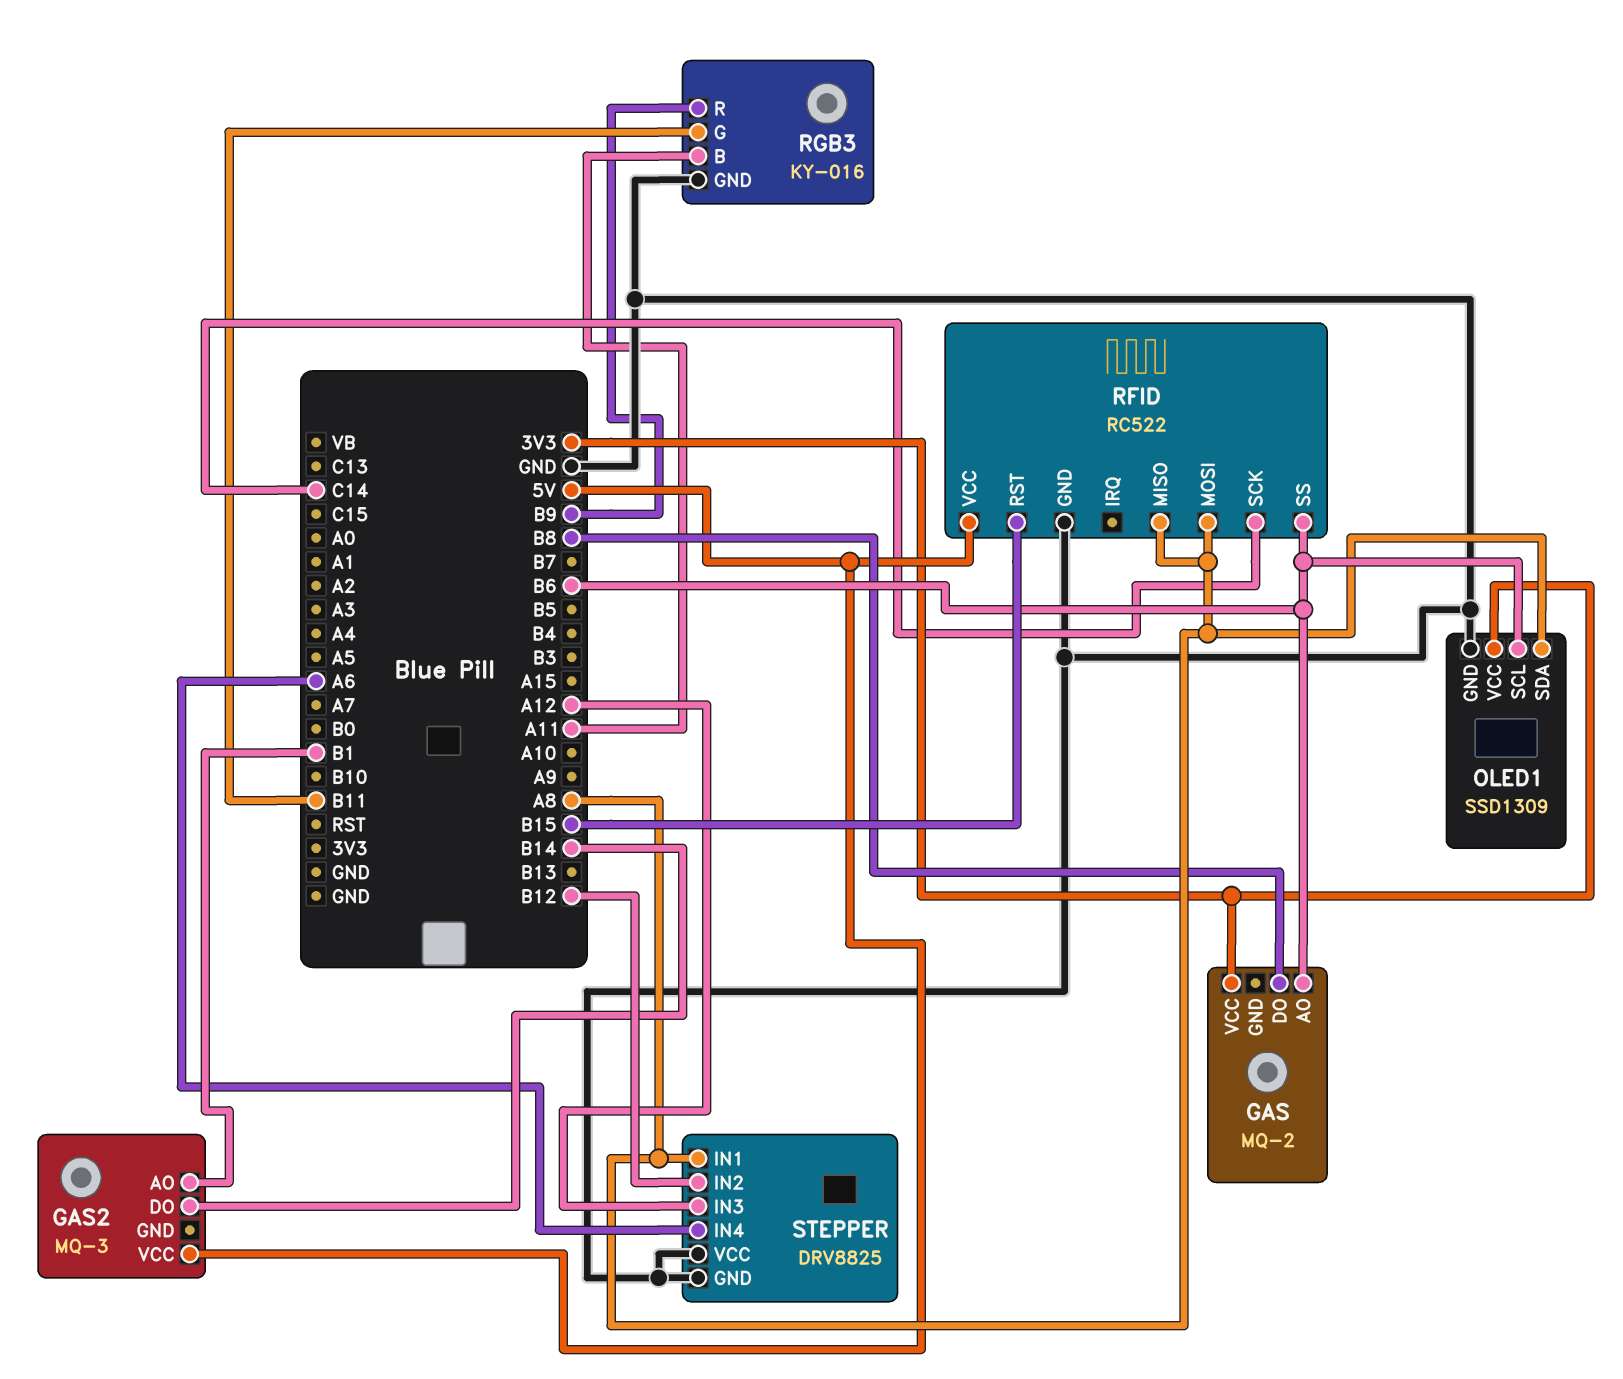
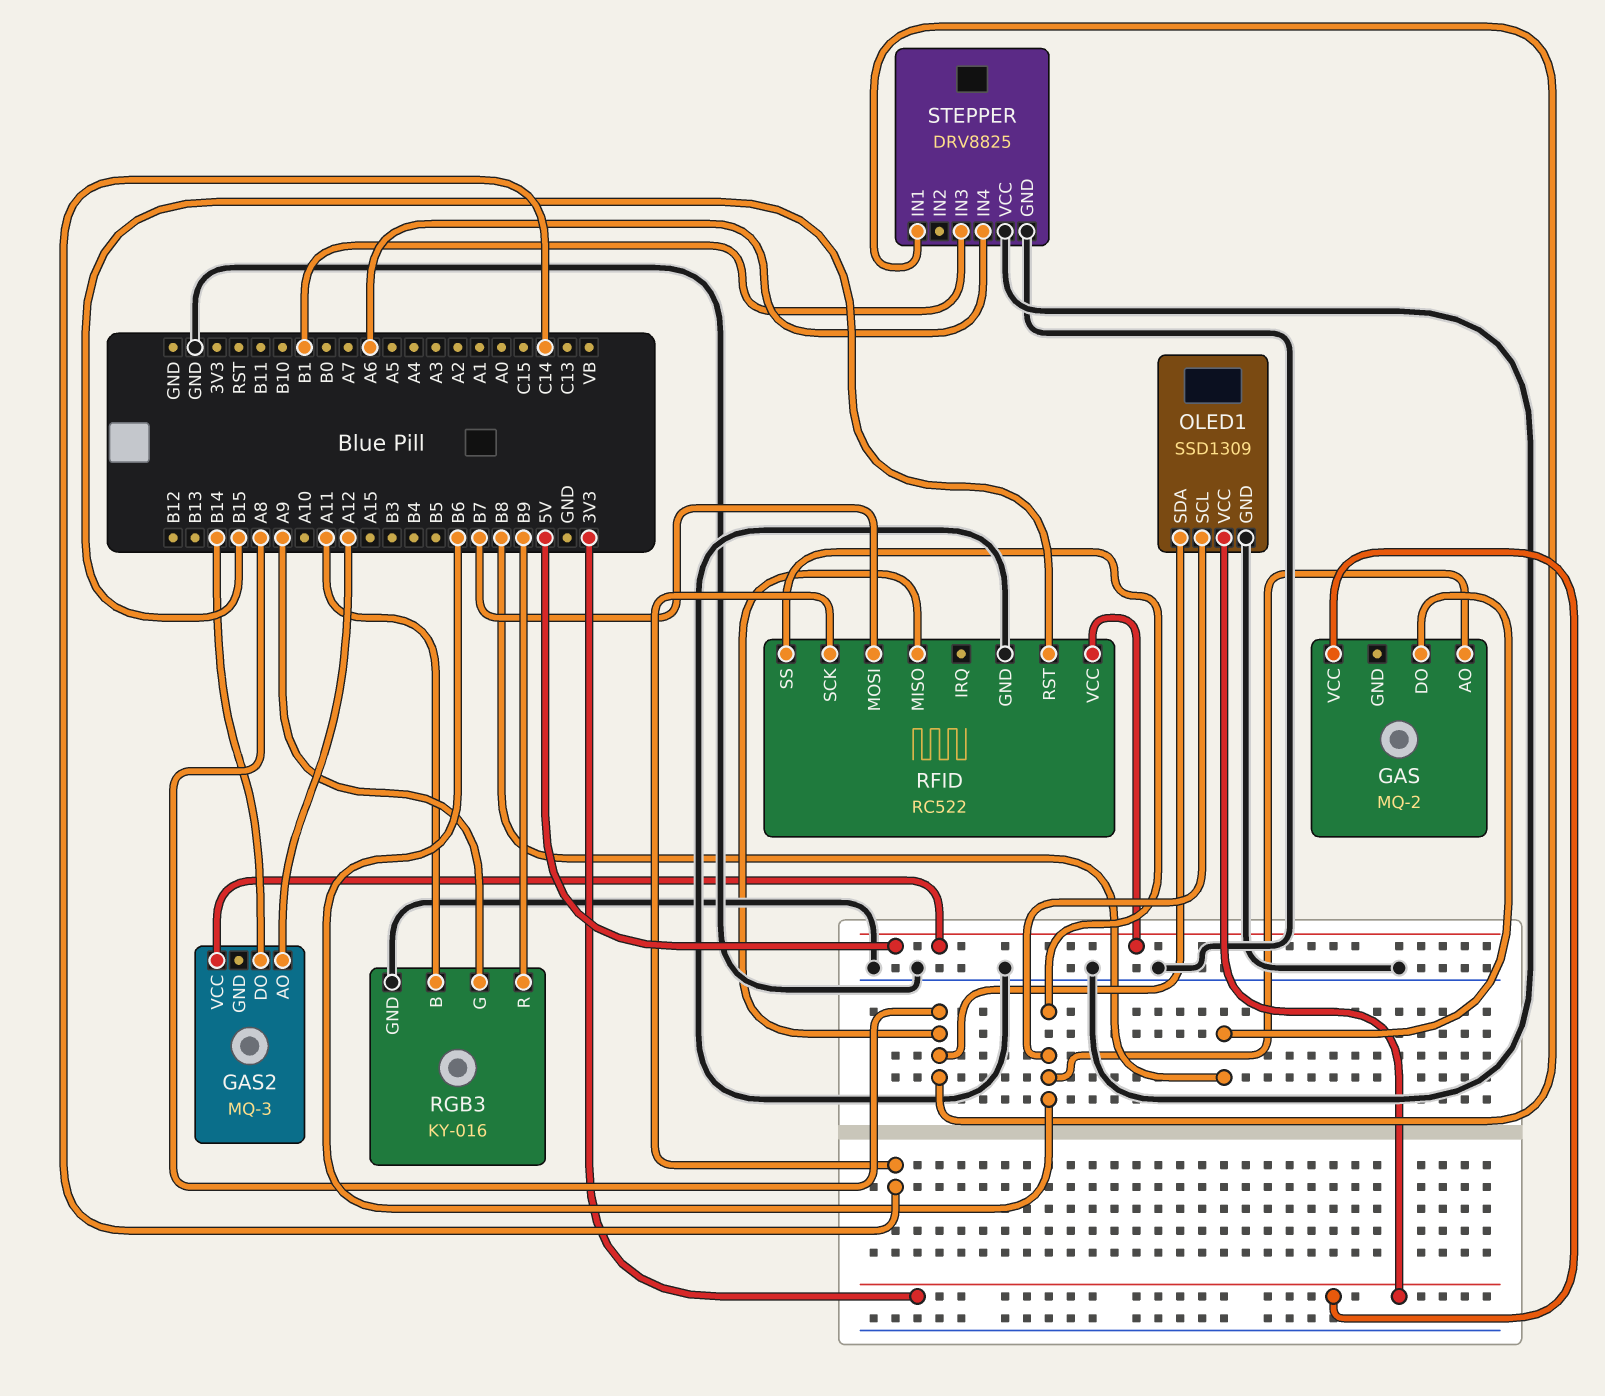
GAS2 pin AO: B1 -> A12
RFID pin MOSI: A8 -> B7
RGB3 pin G: B11 -> A9
STEPPER pin IN2: B12 -> none
STEPPER pin IN3: A12 -> B1

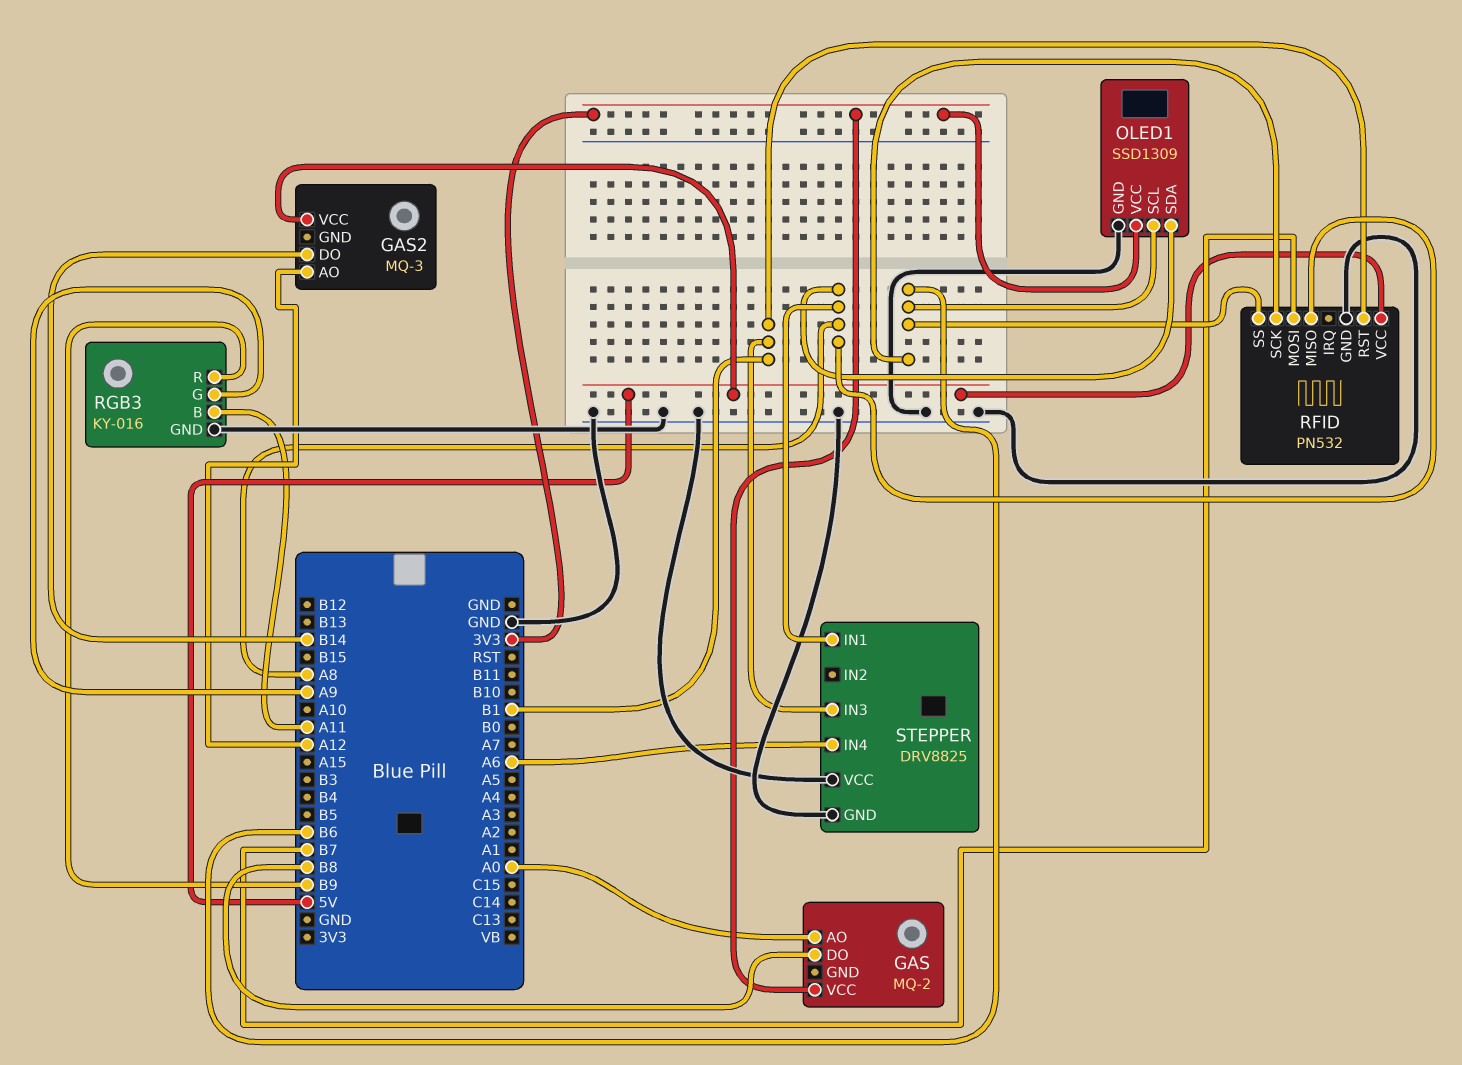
GAS pin AO: B6 -> A0
RFID: RC522 -> PN532
RFID pin RST: B15 -> B1
RFID pin SCK: C14 -> B6

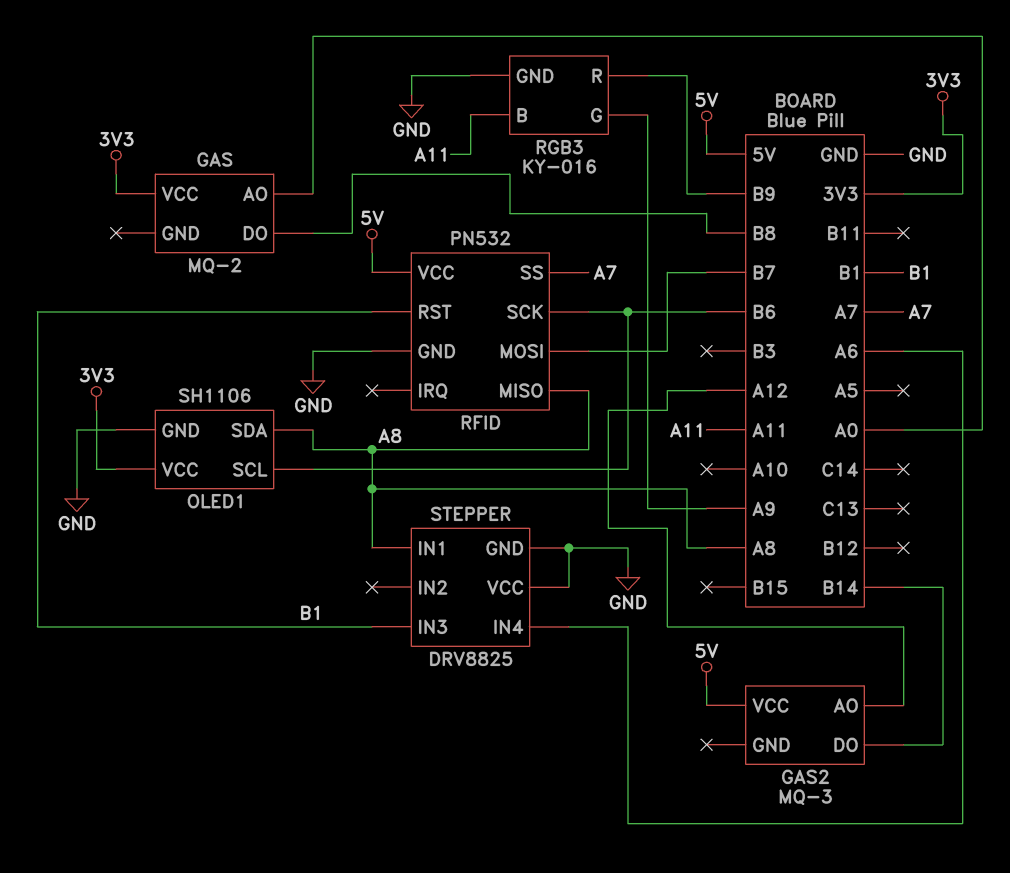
OLED1: SSD1309 -> SH1106
RFID pin SS: B6 -> A7

